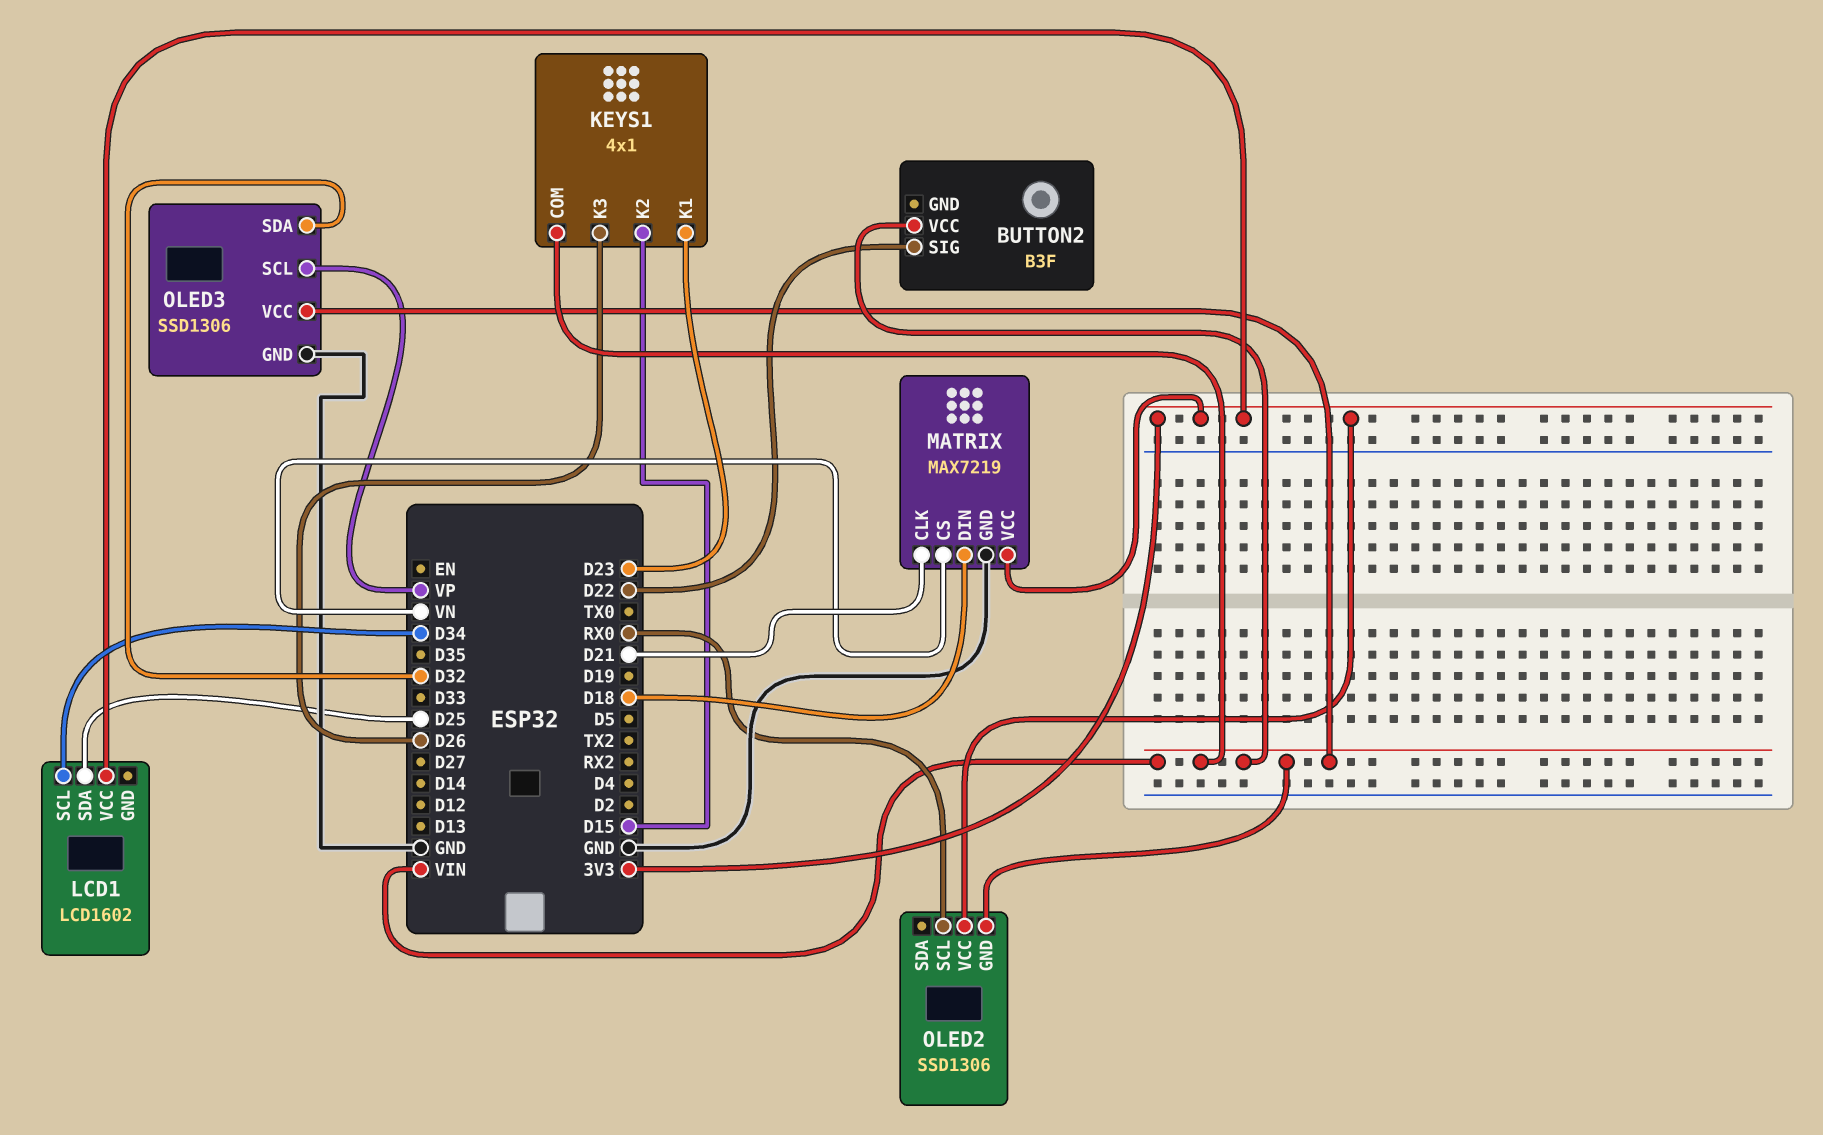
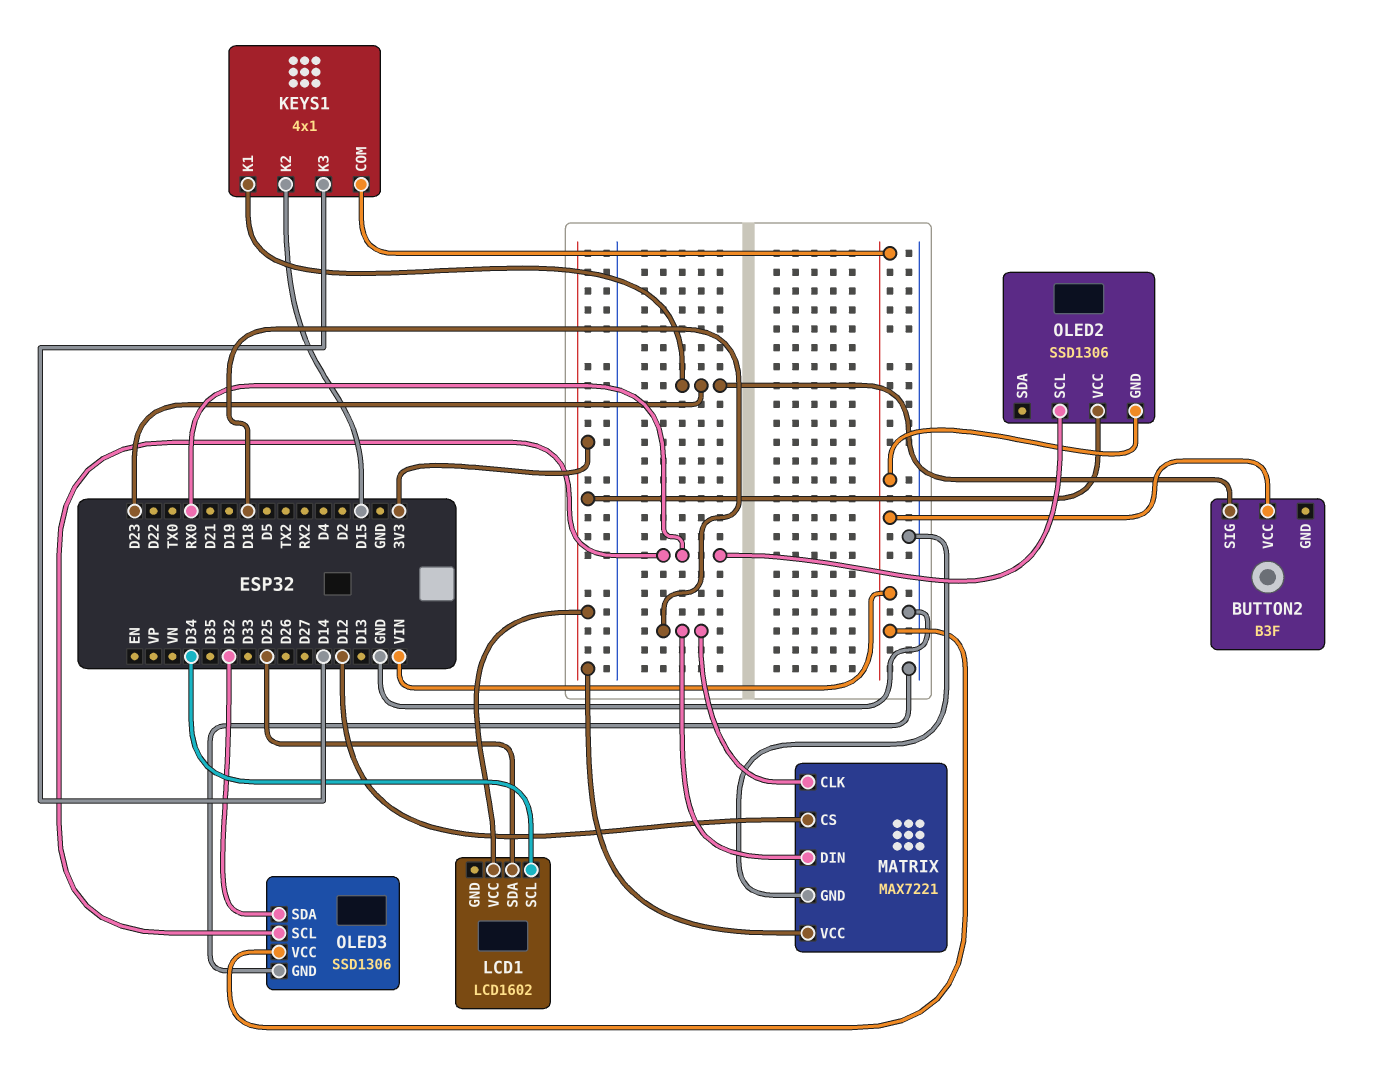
BUTTON2 pin SIG: D22 -> D23
KEYS1 pin K3: D26 -> D14
MATRIX: MAX7219 -> MAX7221
MATRIX pin CLK: D21 -> D18
MATRIX pin CS: VN -> D12
OLED3 pin SCL: VP -> RX0

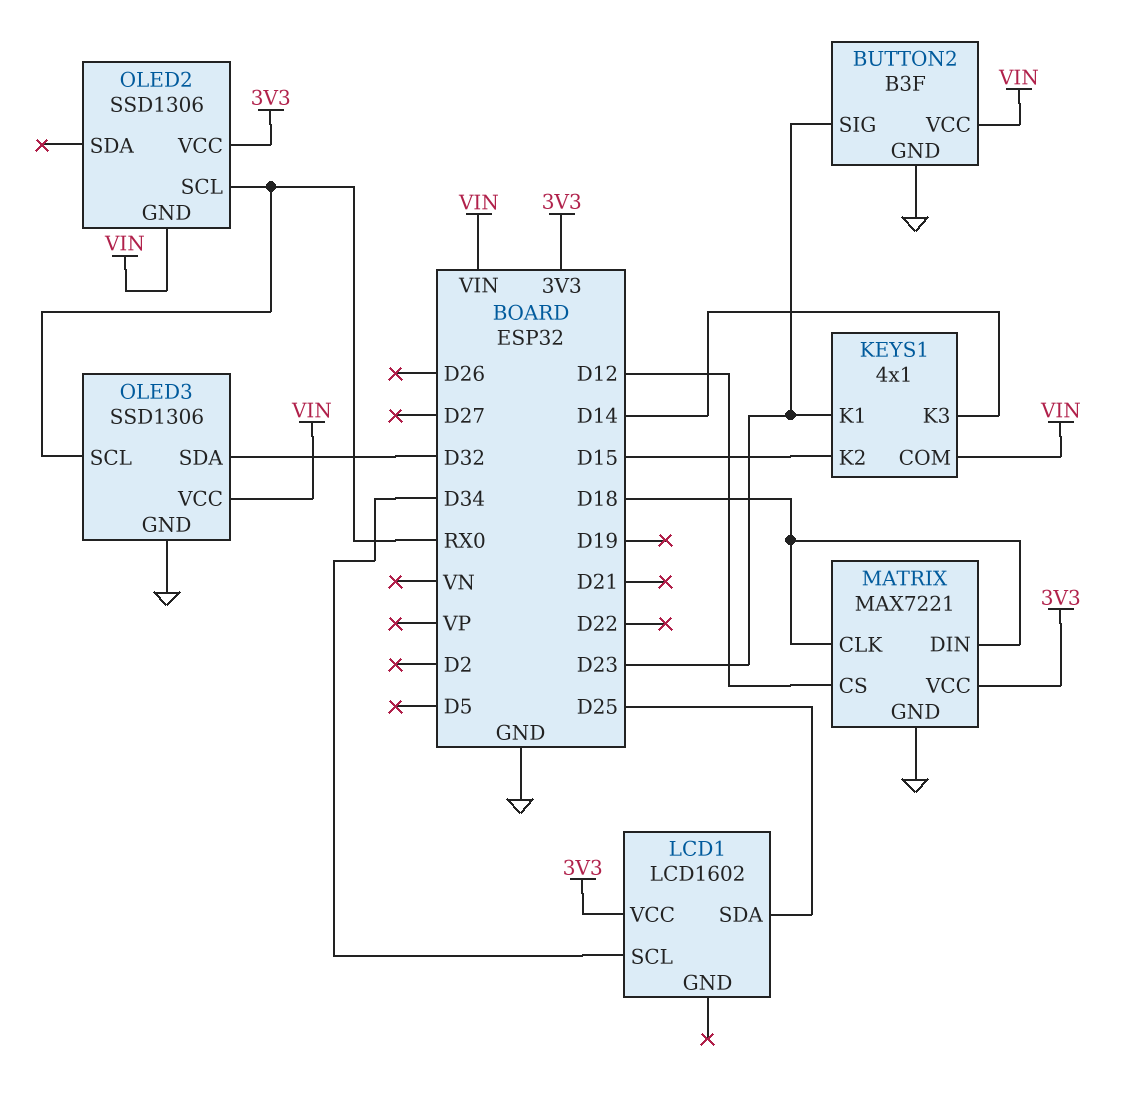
BUTTON2 pin GND: none -> GND

